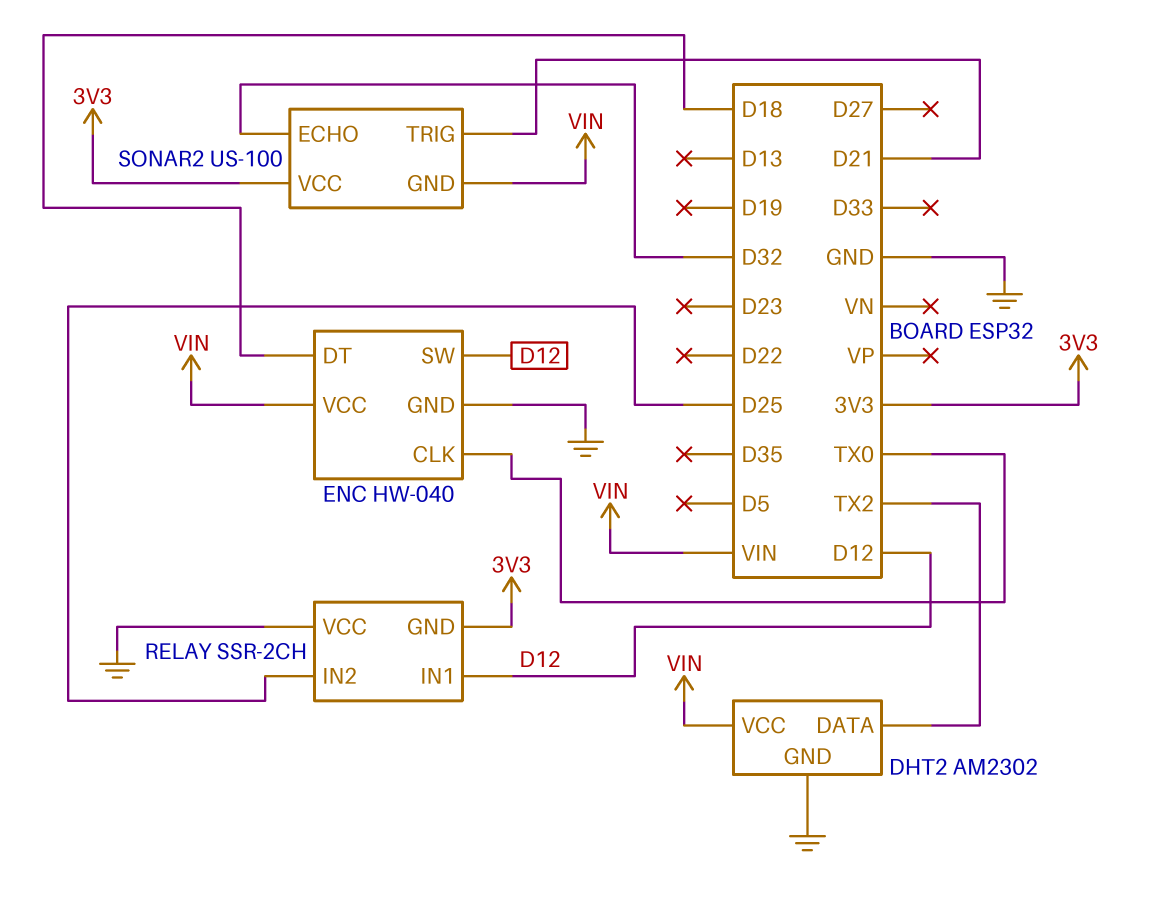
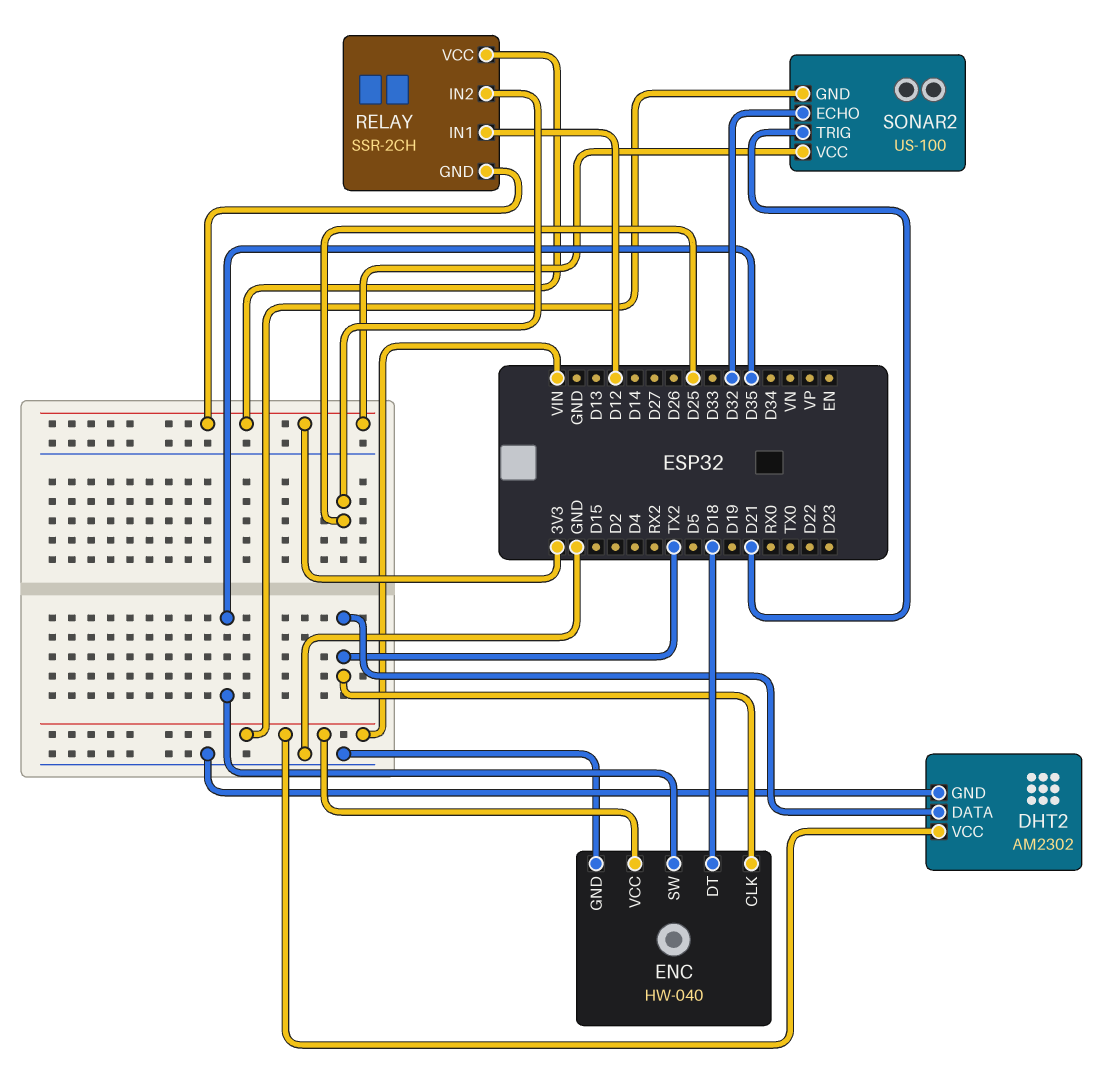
ENC pin CLK: TX0 -> TX2
ENC pin SW: D12 -> D35
RELAY pin VCC: GND -> 3V3

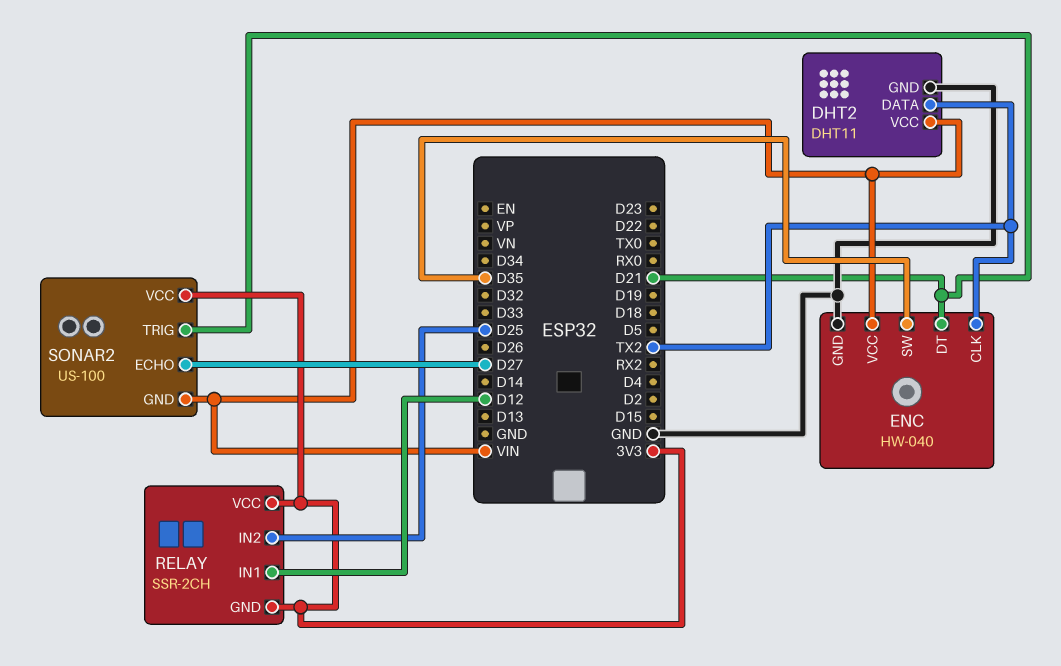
DHT2: AM2302 -> DHT11
ENC pin DT: D18 -> D21
SONAR2 pin ECHO: D32 -> D27

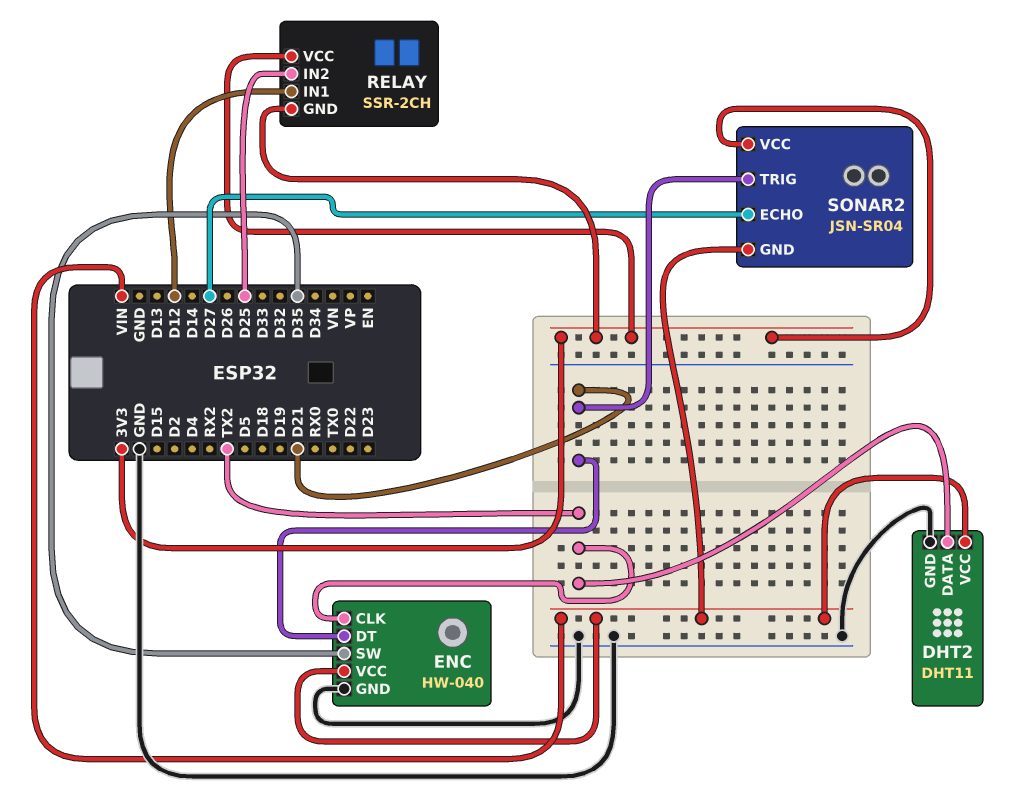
SONAR2: US-100 -> JSN-SR04

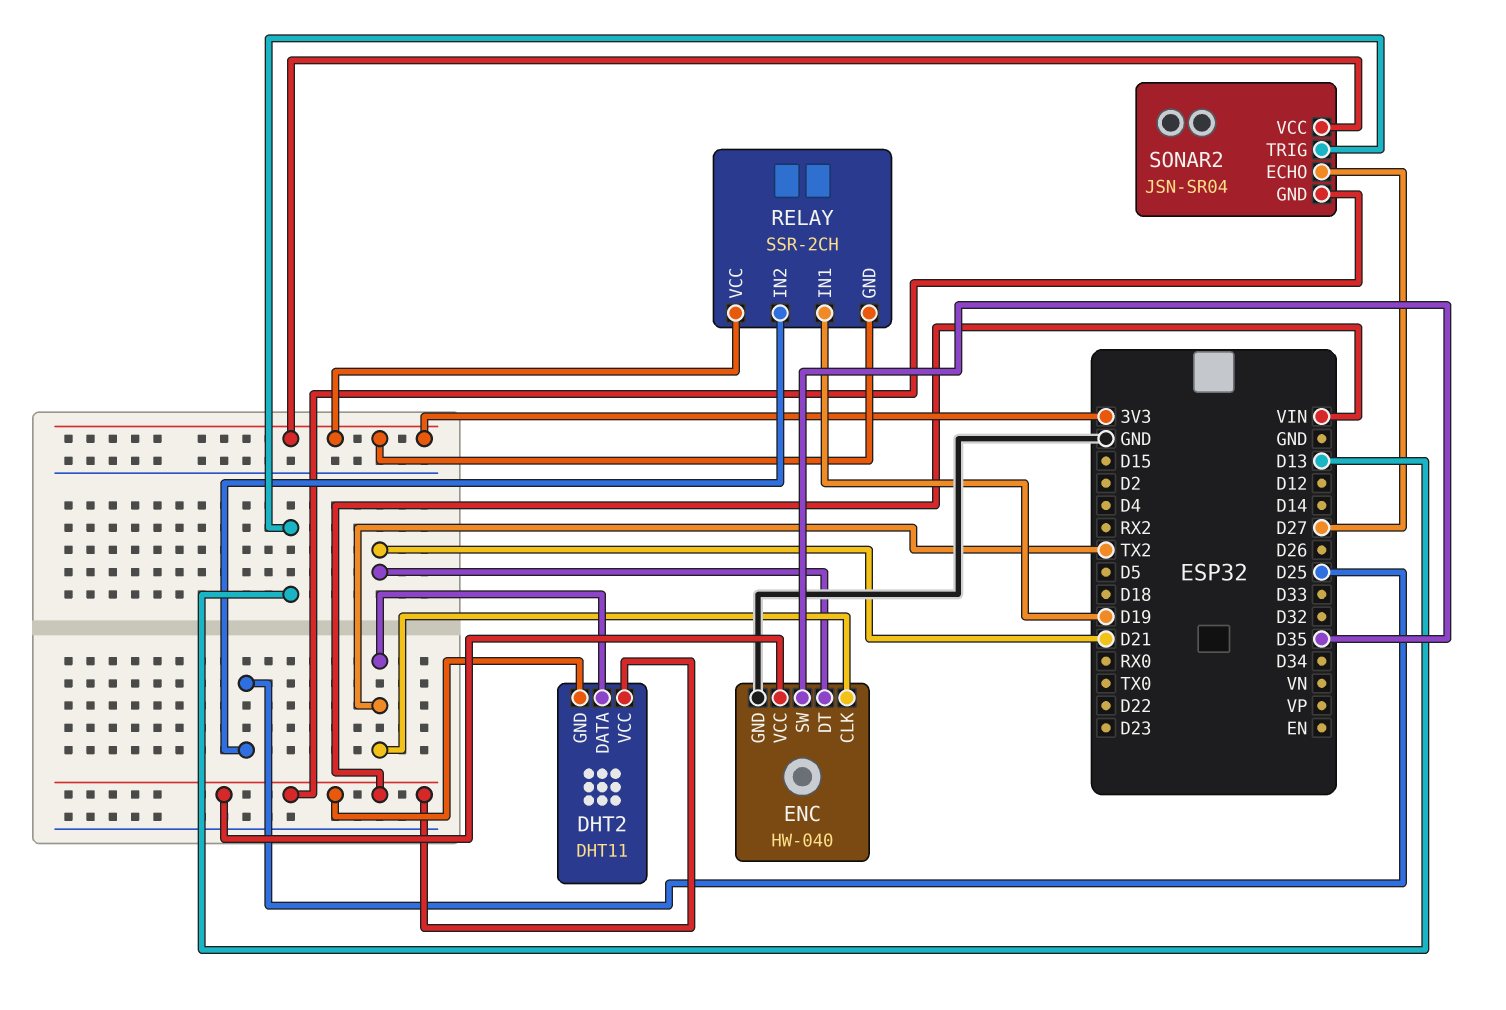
DHT2 pin GND: GND -> VIN
RELAY pin IN1: D12 -> D19
SONAR2 pin TRIG: D21 -> D13

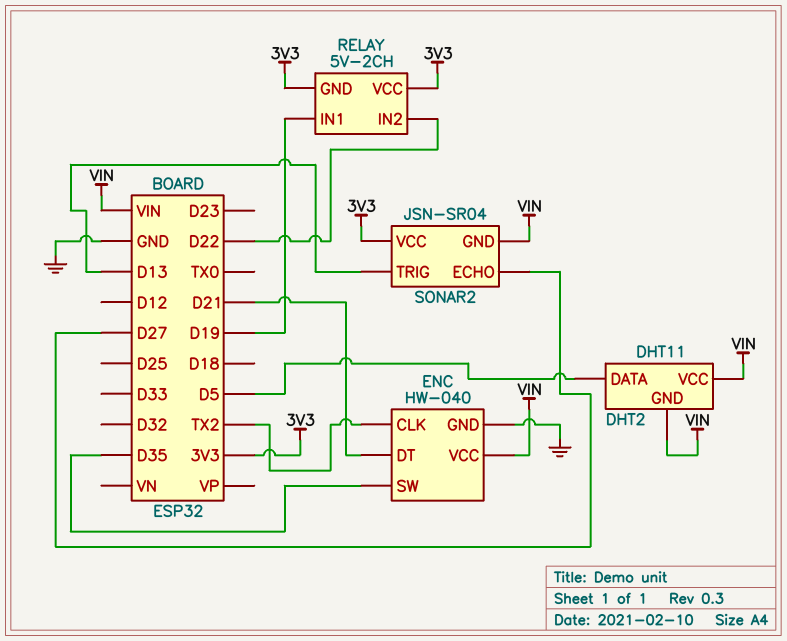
DHT2 pin DATA: TX2 -> D5
RELAY: SSR-2CH -> 5V-2CH
RELAY pin IN2: D25 -> D22

